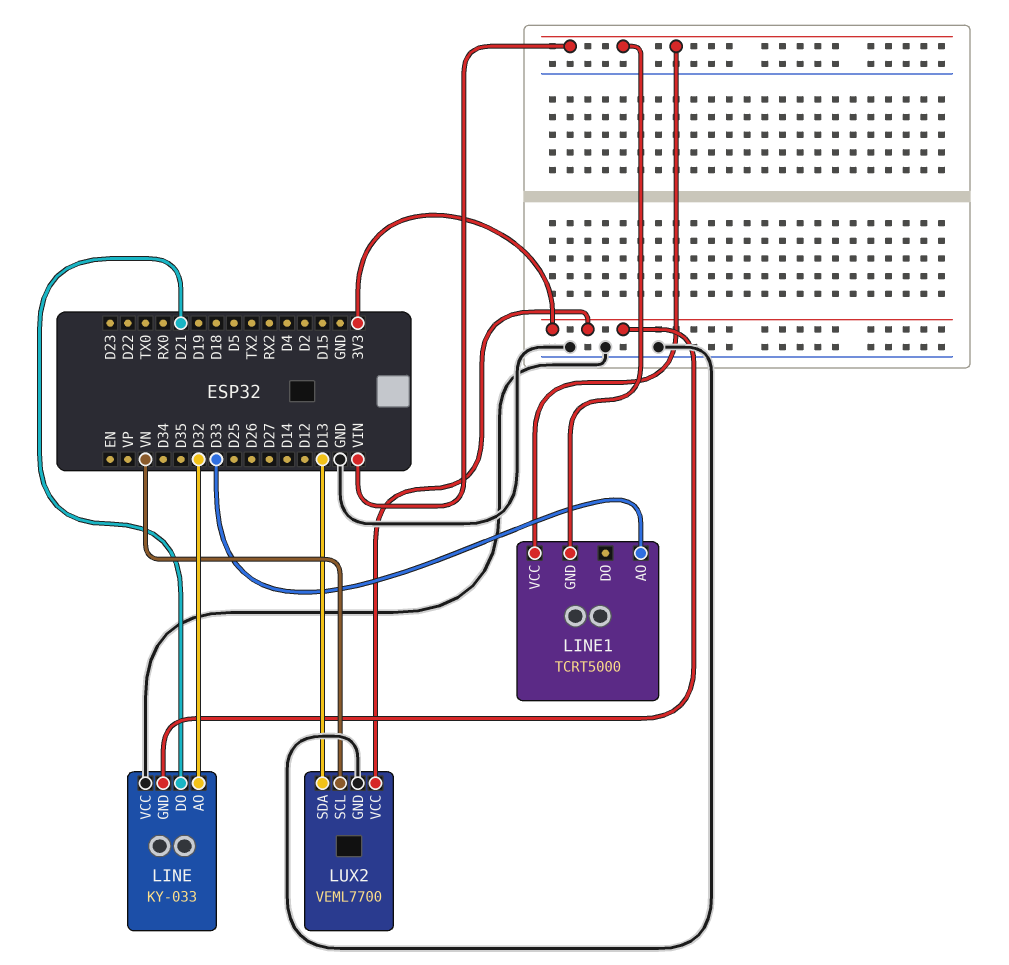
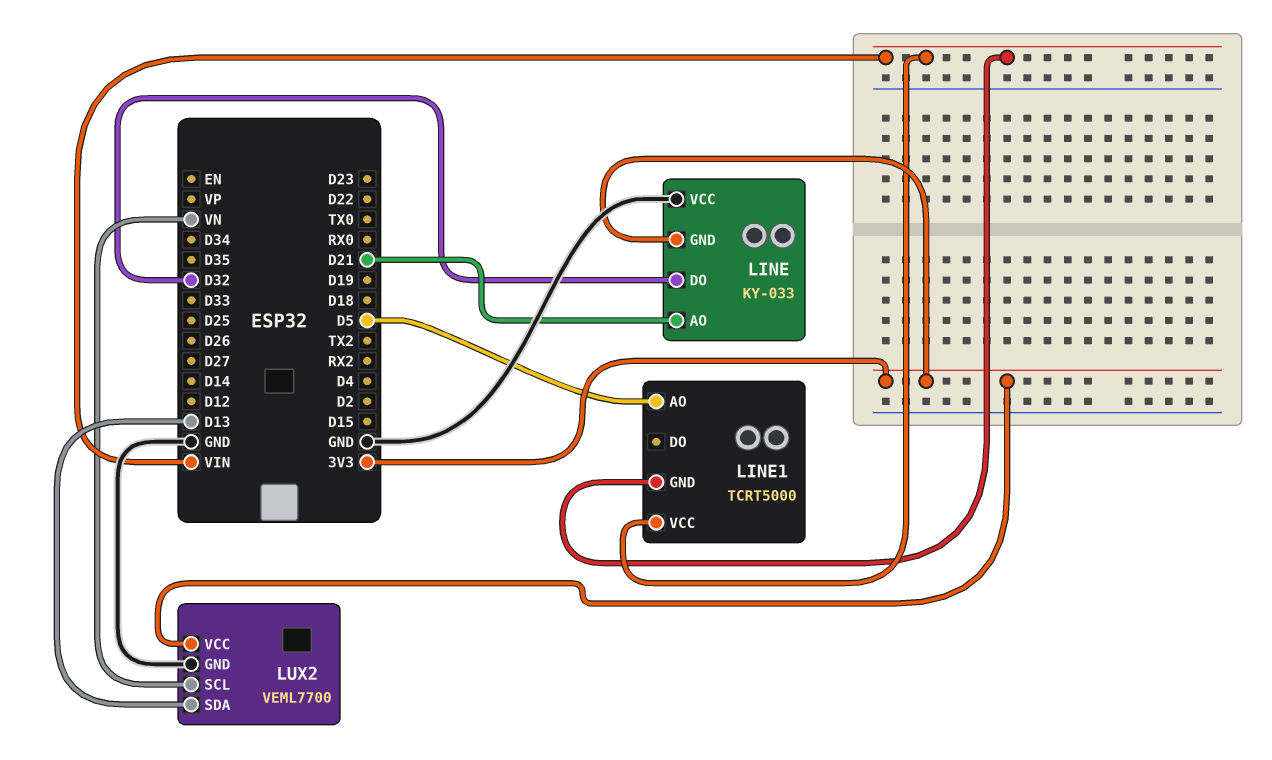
LINE pin AO: D32 -> D21
LINE pin DO: D21 -> D32
LINE1 pin AO: D33 -> D5

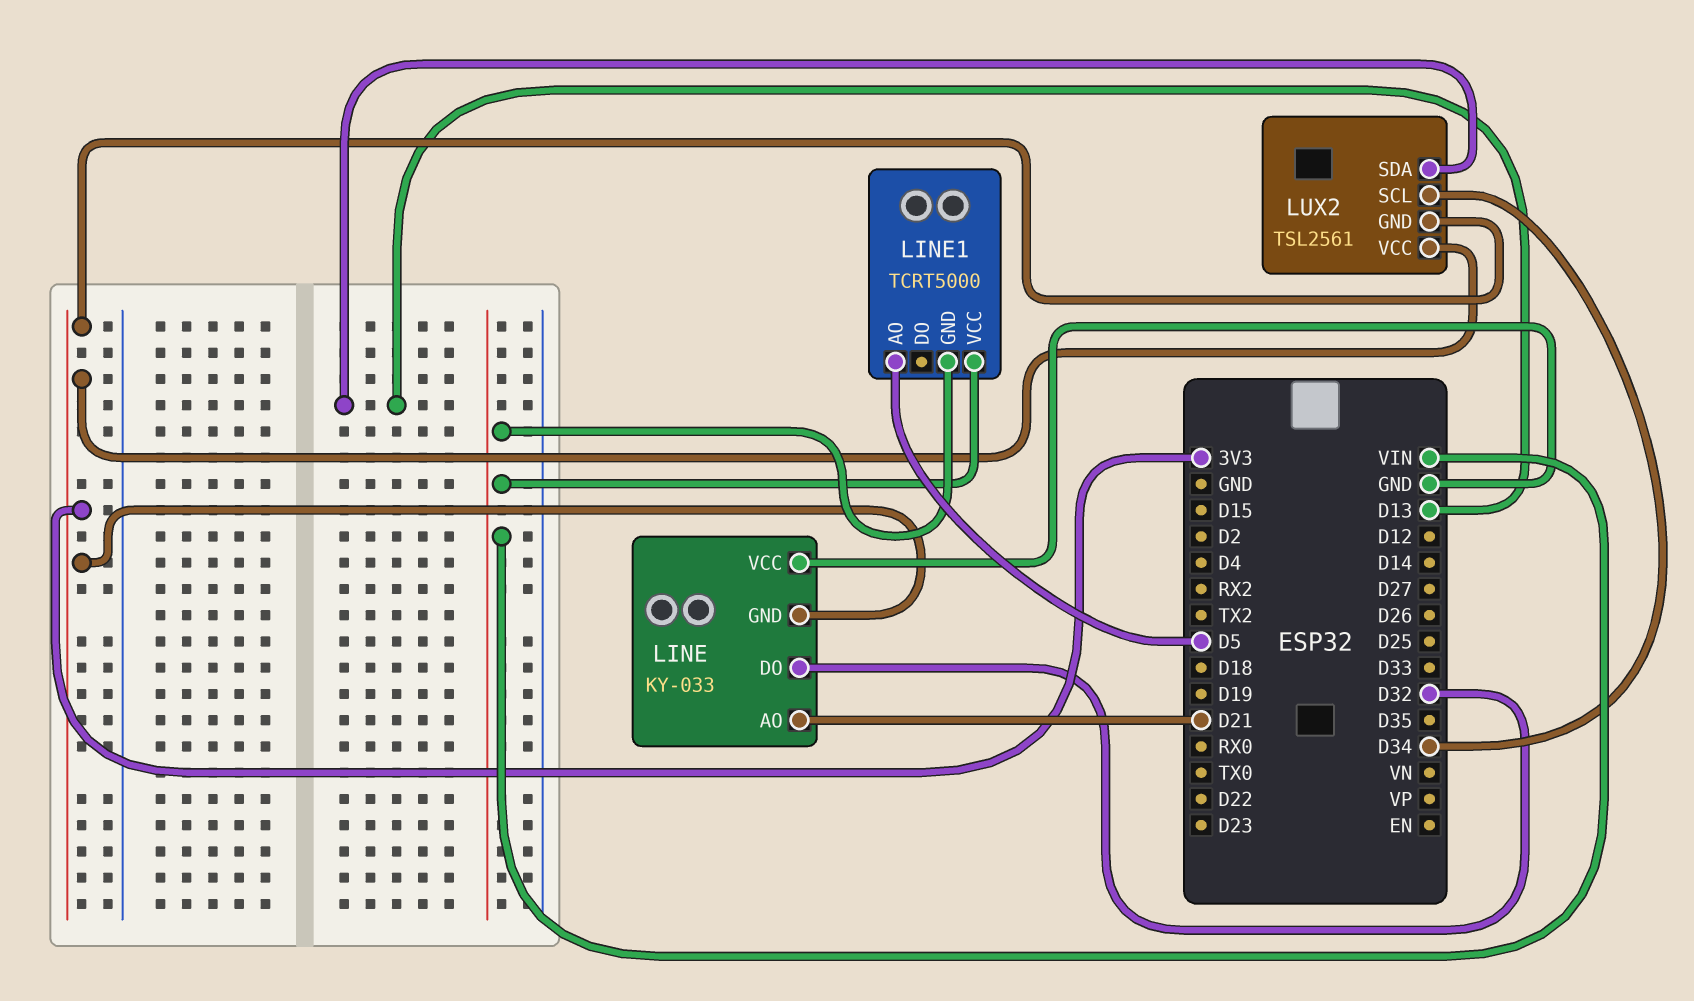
LUX2: VEML7700 -> TSL2561
LUX2 pin GND: GND -> 3V3
LUX2 pin SCL: VN -> D34

